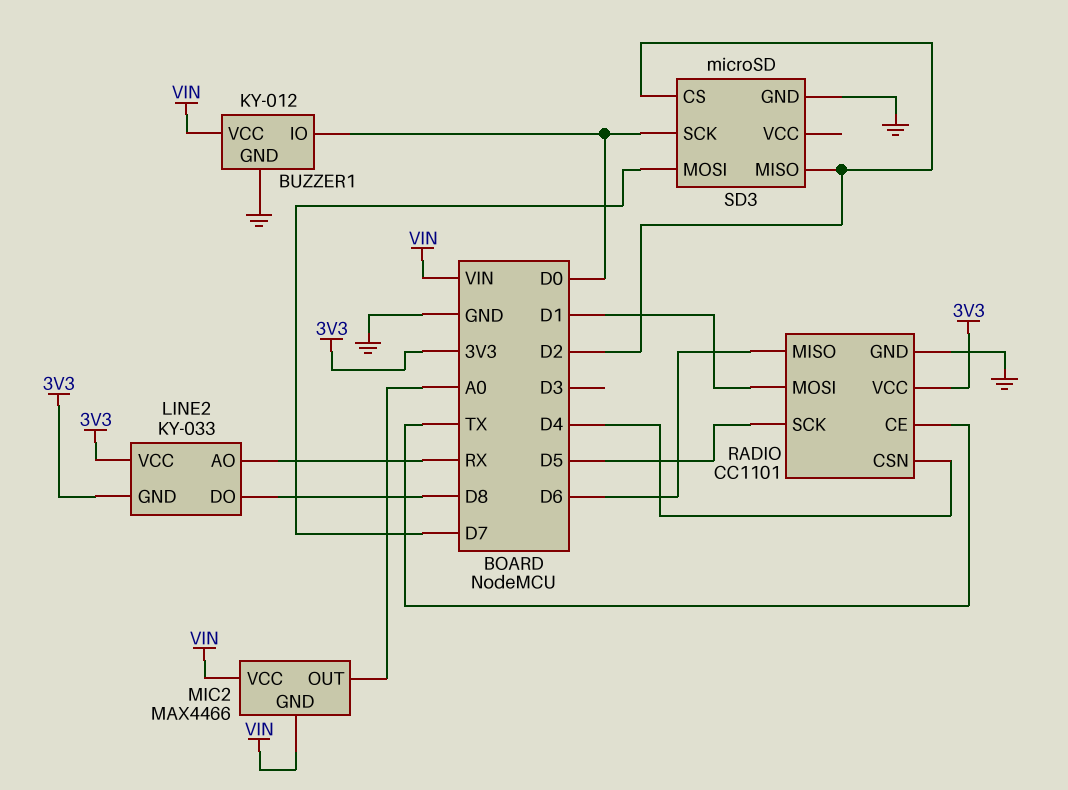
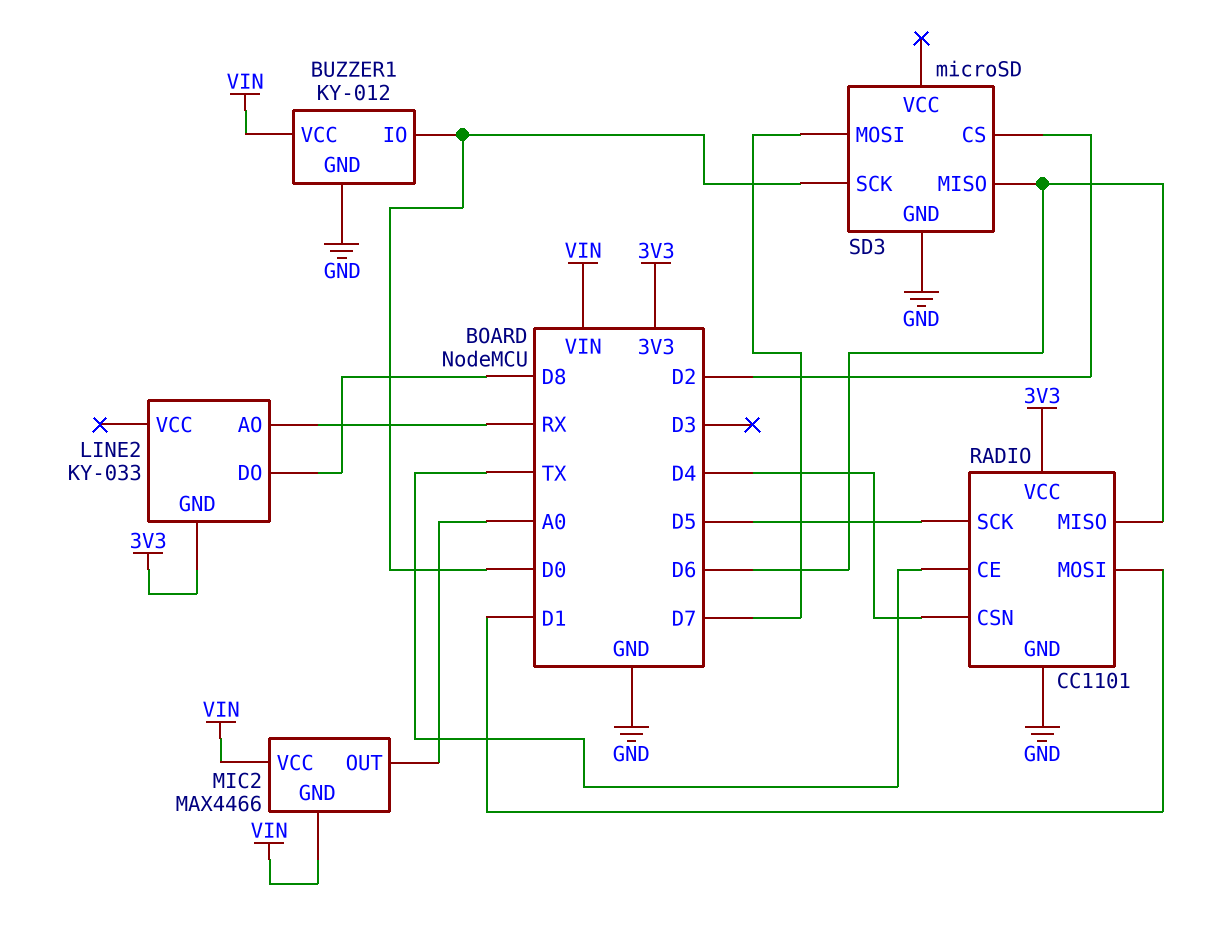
LINE2 pin VCC: 3V3 -> none
SD3 pin MISO: D2 -> D6

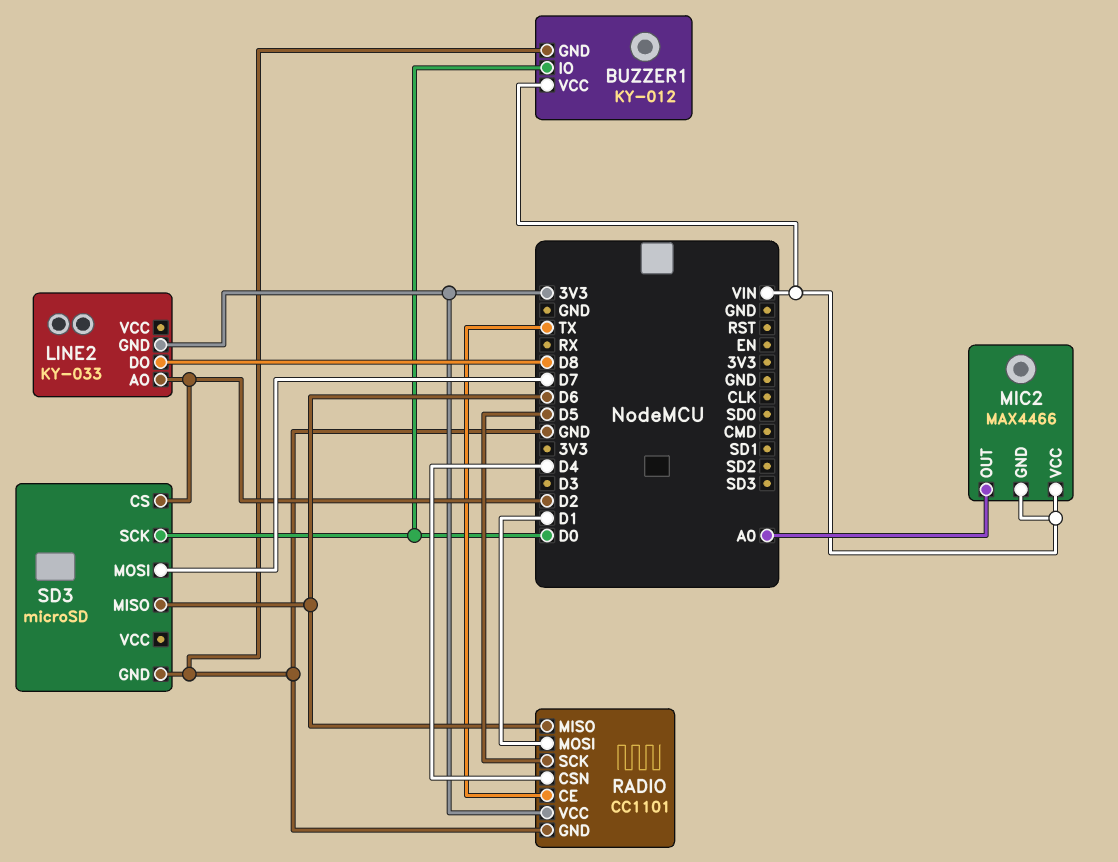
LINE2 pin AO: RX -> D2

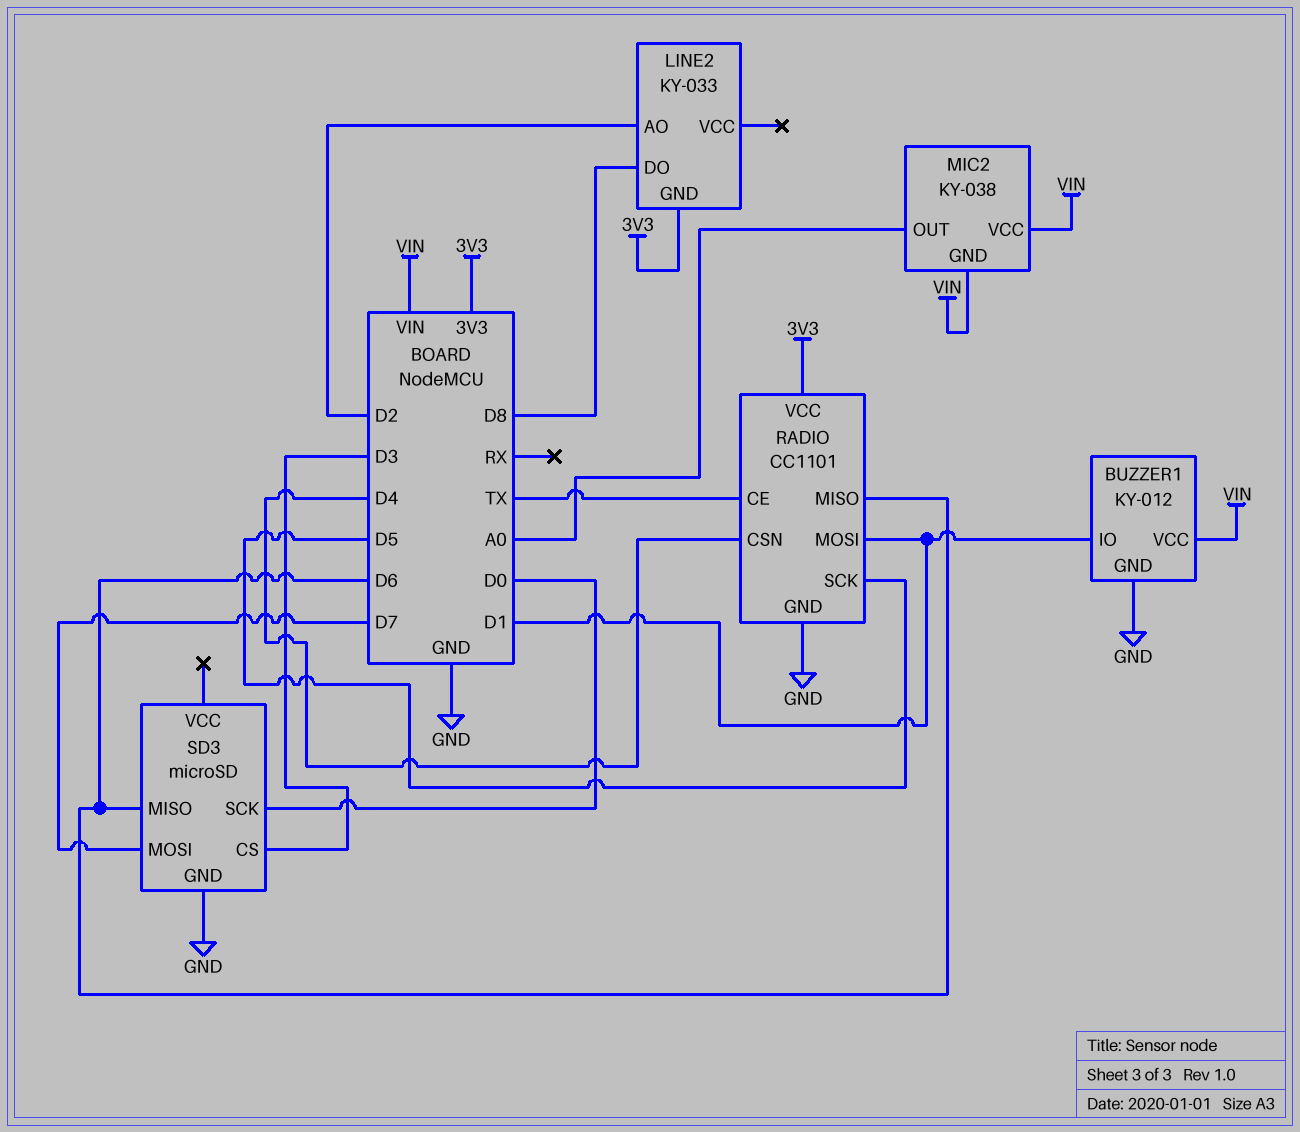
BUZZER1 pin IO: D0 -> D1
MIC2: MAX4466 -> KY-038
SD3 pin CS: D2 -> D3

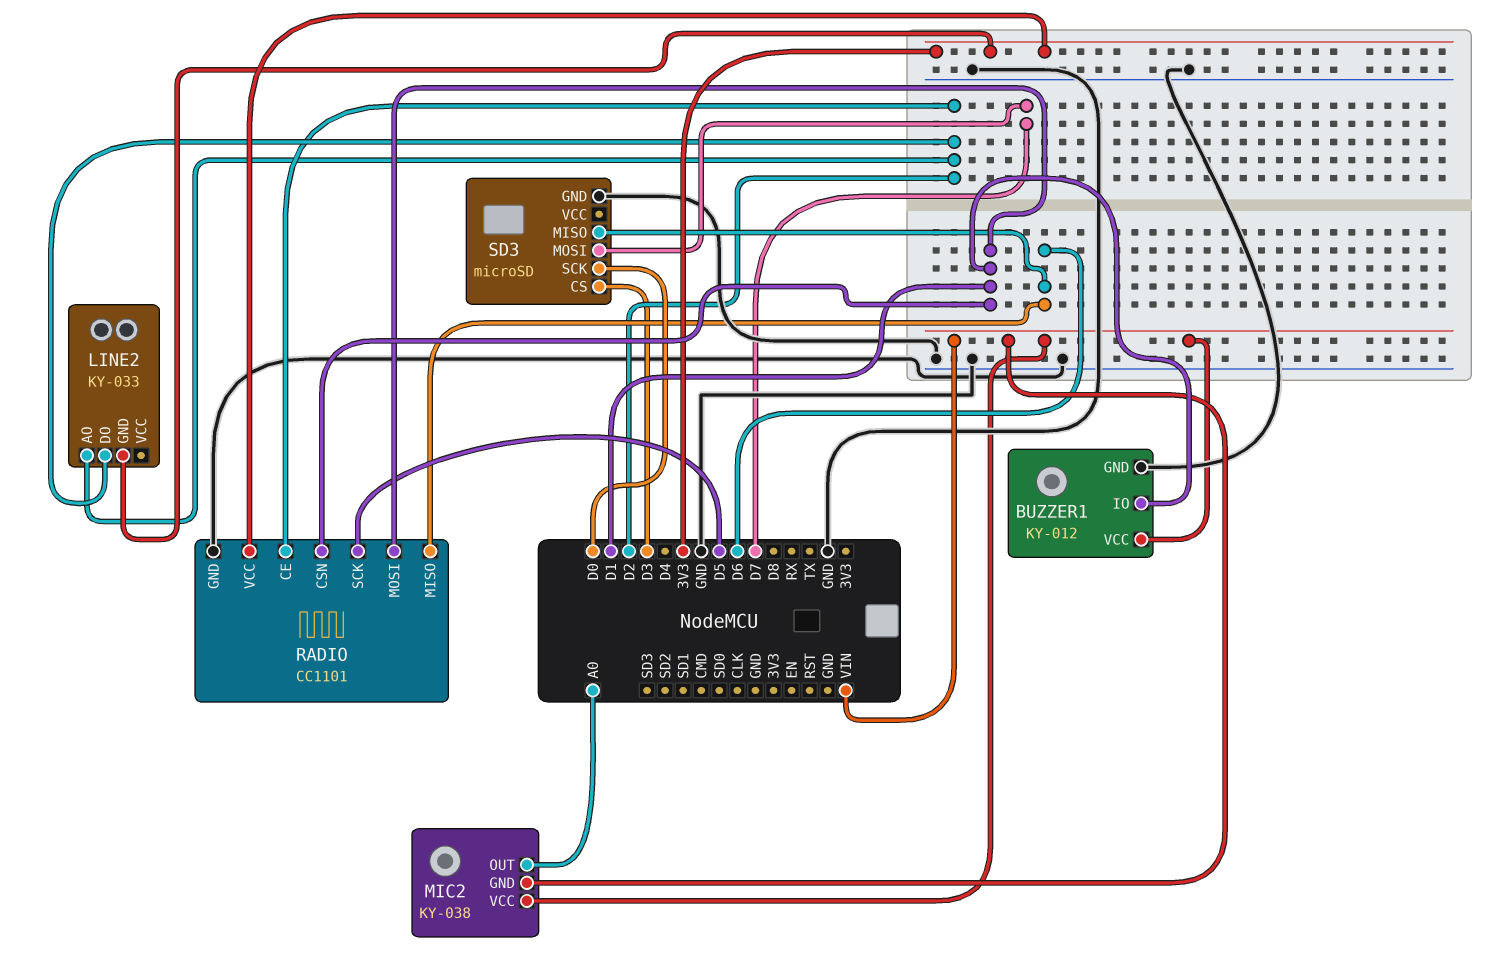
LINE2 pin DO: D8 -> D2
RADIO pin CE: TX -> D2
RADIO pin CSN: D4 -> D1

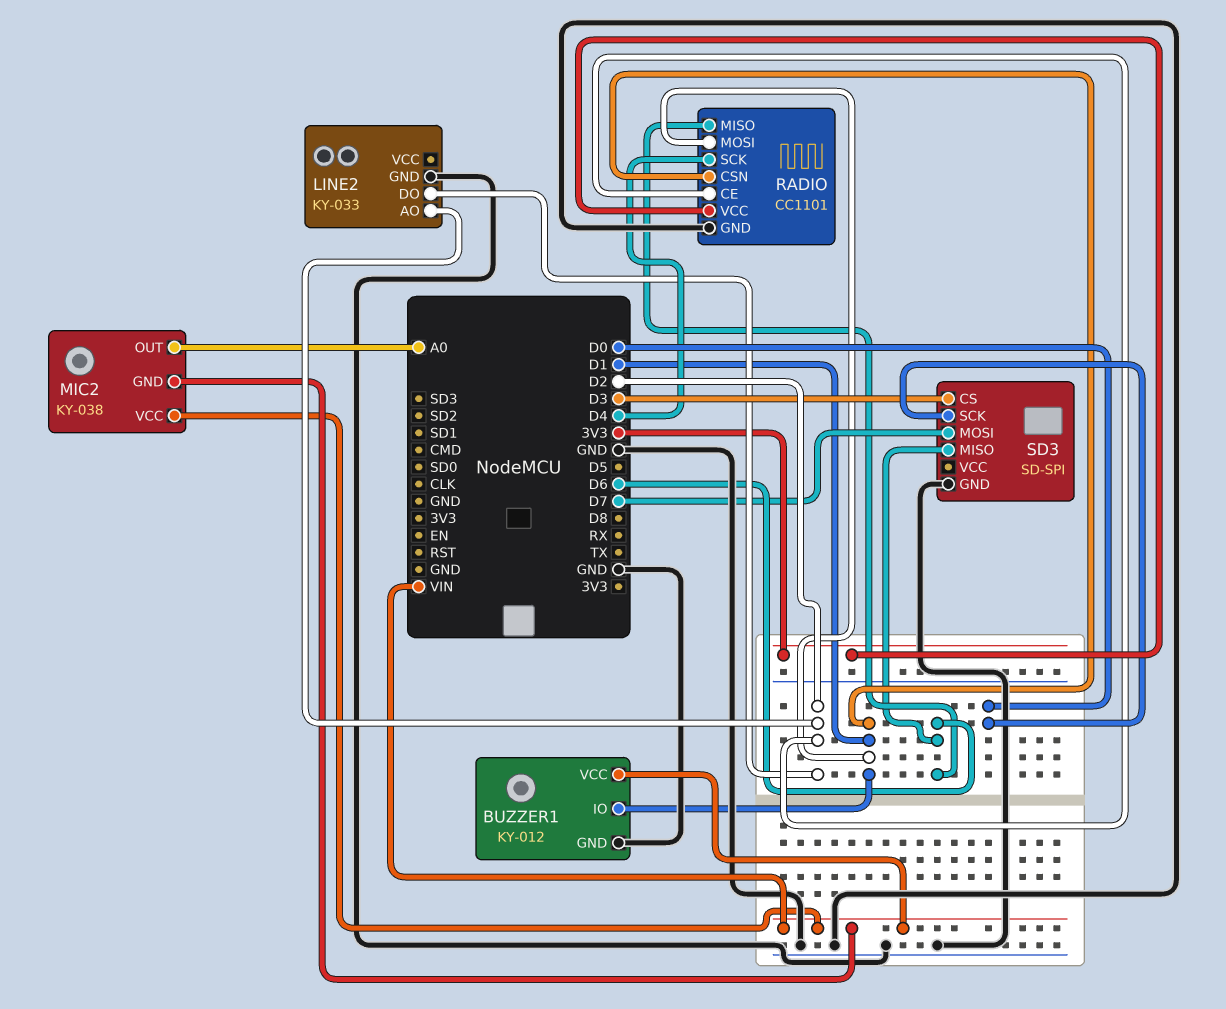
LINE2 pin GND: 3V3 -> GND
RADIO pin SCK: D5 -> D4
SD3: microSD -> SD-SPI

